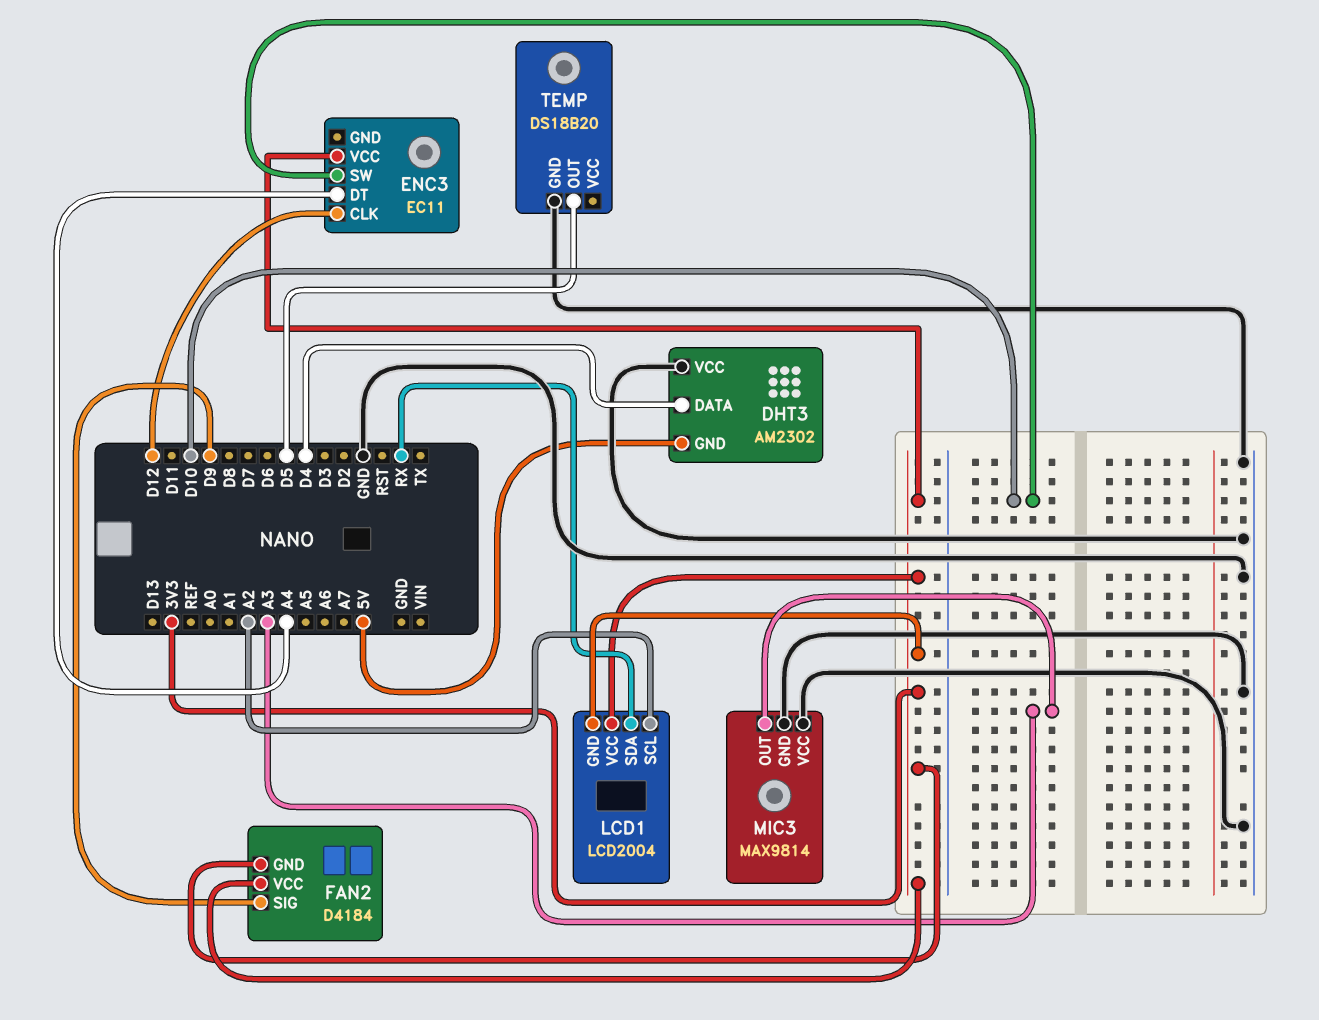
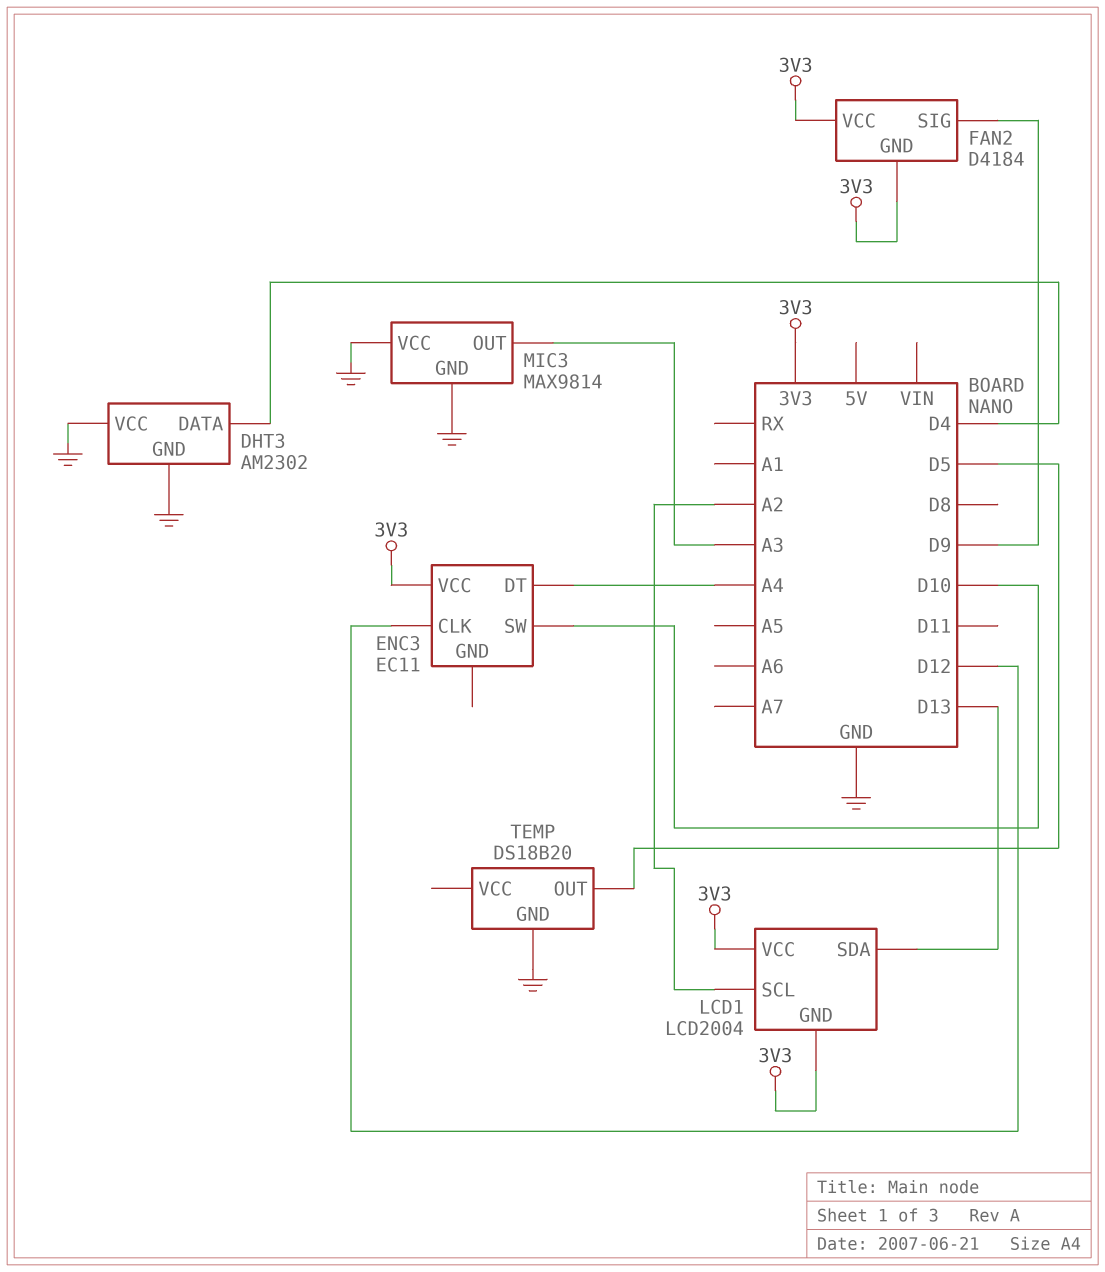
DHT3 pin GND: 5V -> GND
LCD1 pin SDA: RX -> D13

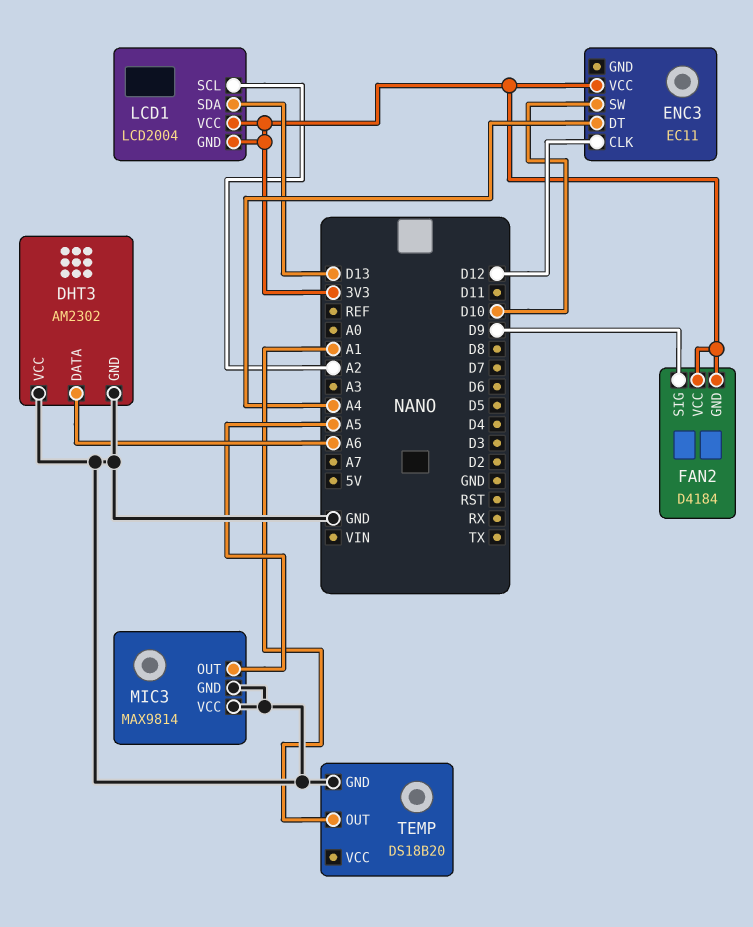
DHT3 pin DATA: D4 -> A6
MIC3 pin OUT: A3 -> A5
TEMP pin OUT: D5 -> A1

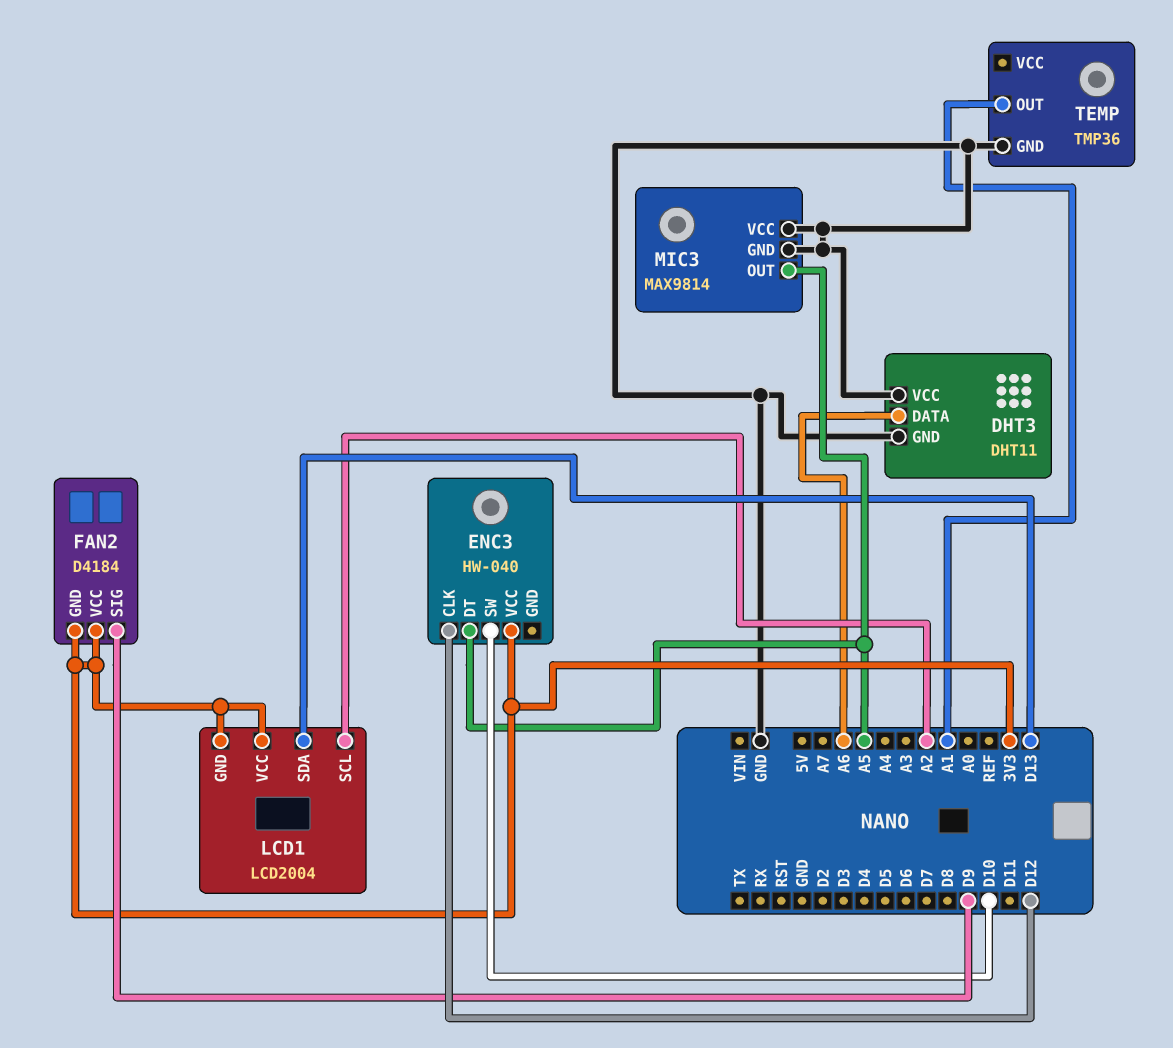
DHT3: AM2302 -> DHT11
ENC3: EC11 -> HW-040
ENC3 pin DT: A4 -> A5
TEMP: DS18B20 -> TMP36

